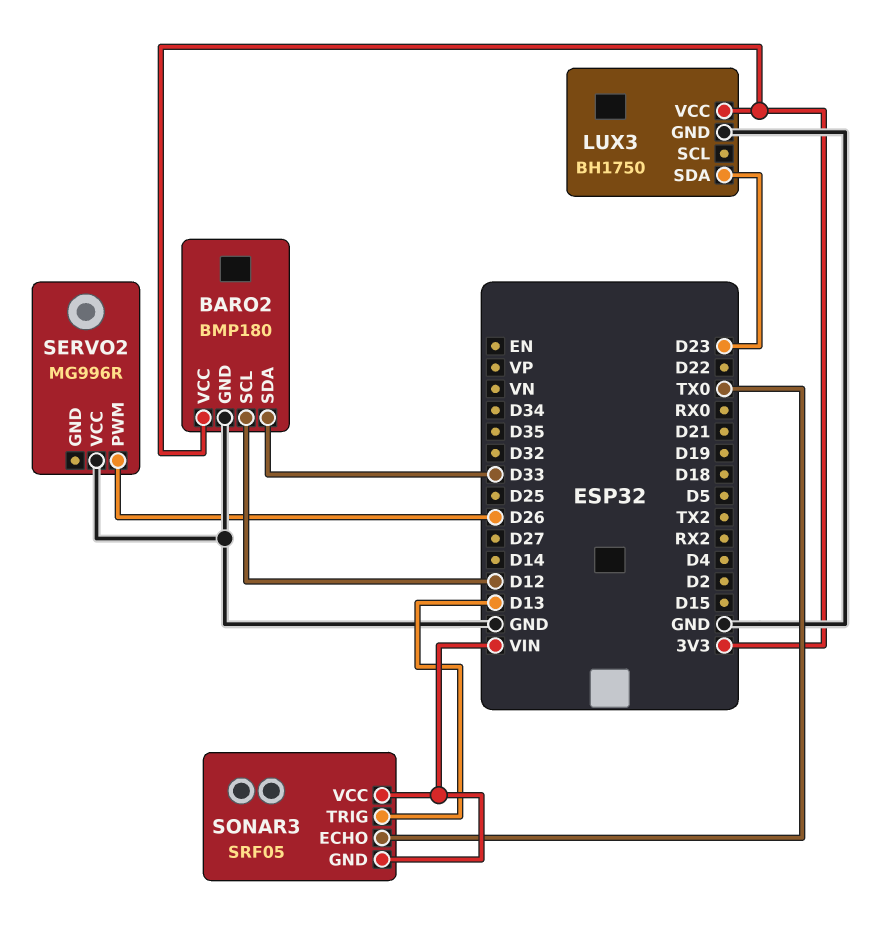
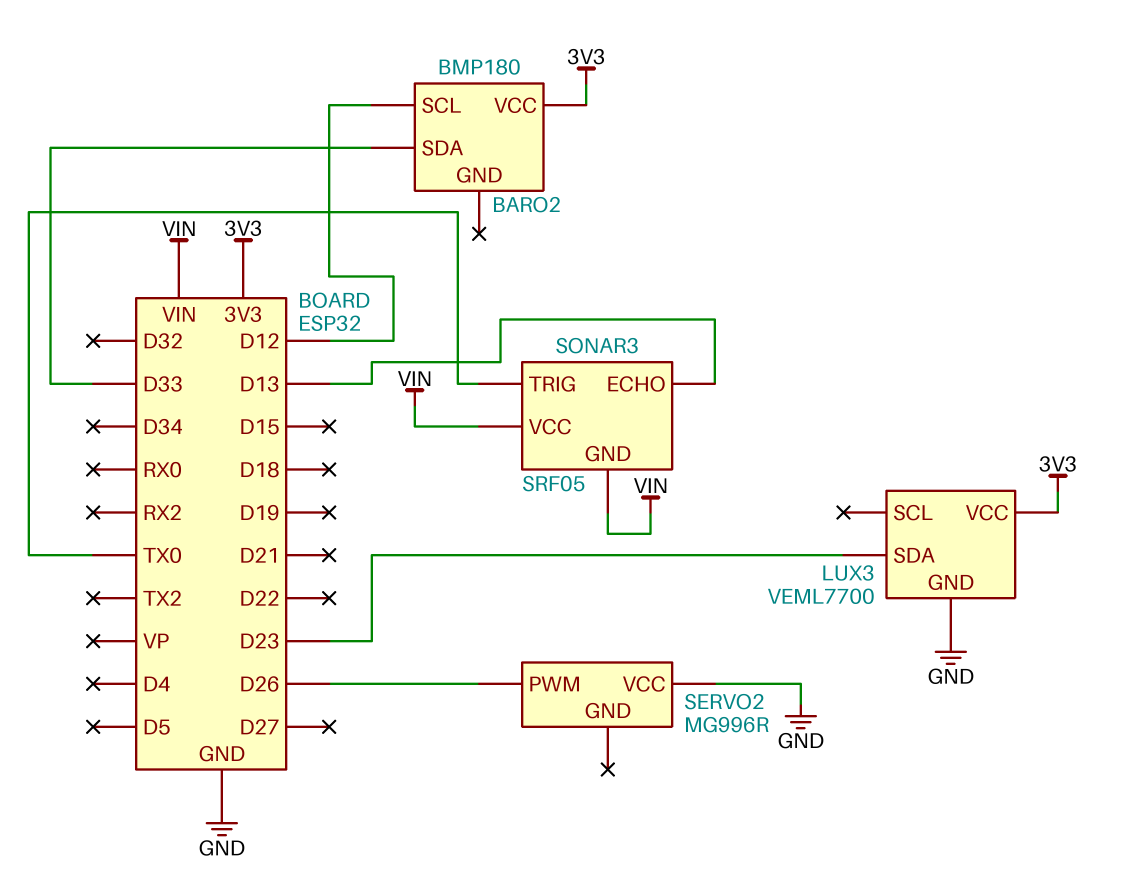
BARO2 pin GND: GND -> none
LUX3: BH1750 -> VEML7700
SONAR3 pin ECHO: TX0 -> D13
SONAR3 pin TRIG: D13 -> TX0

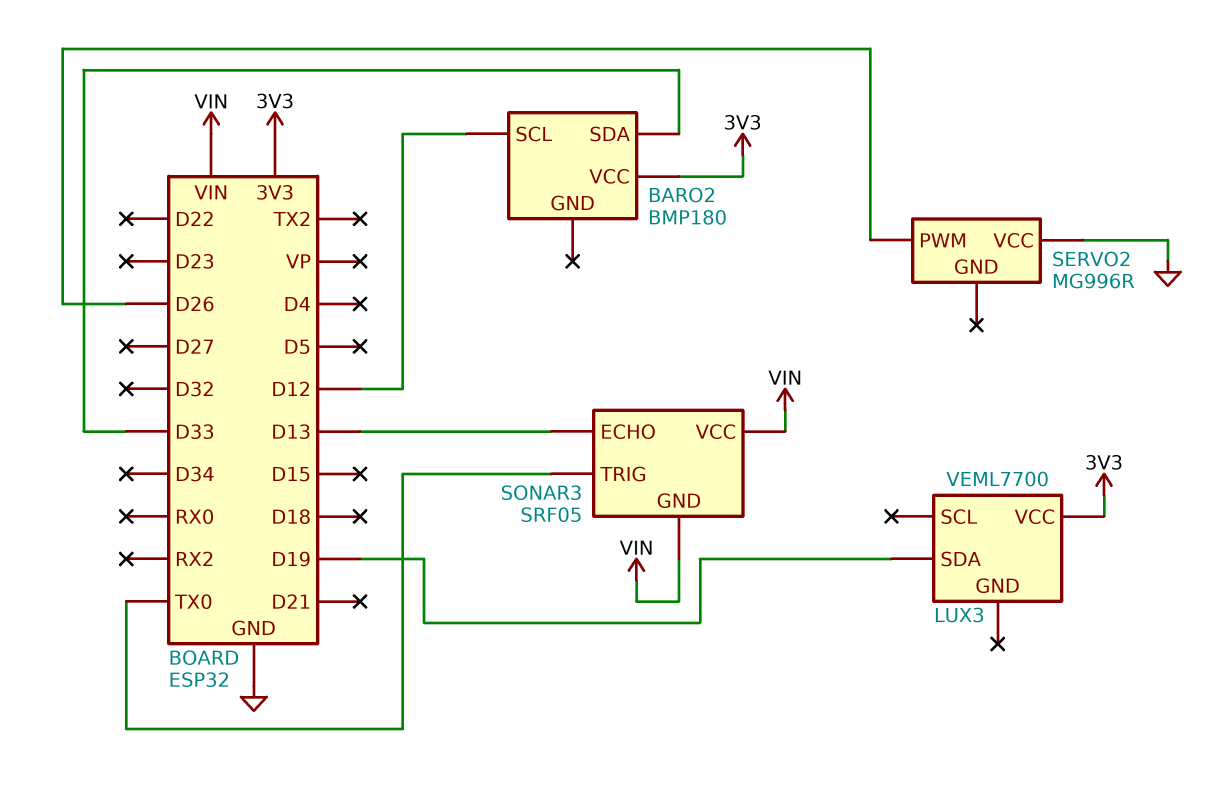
LUX3 pin GND: GND -> none
LUX3 pin SDA: D23 -> D19

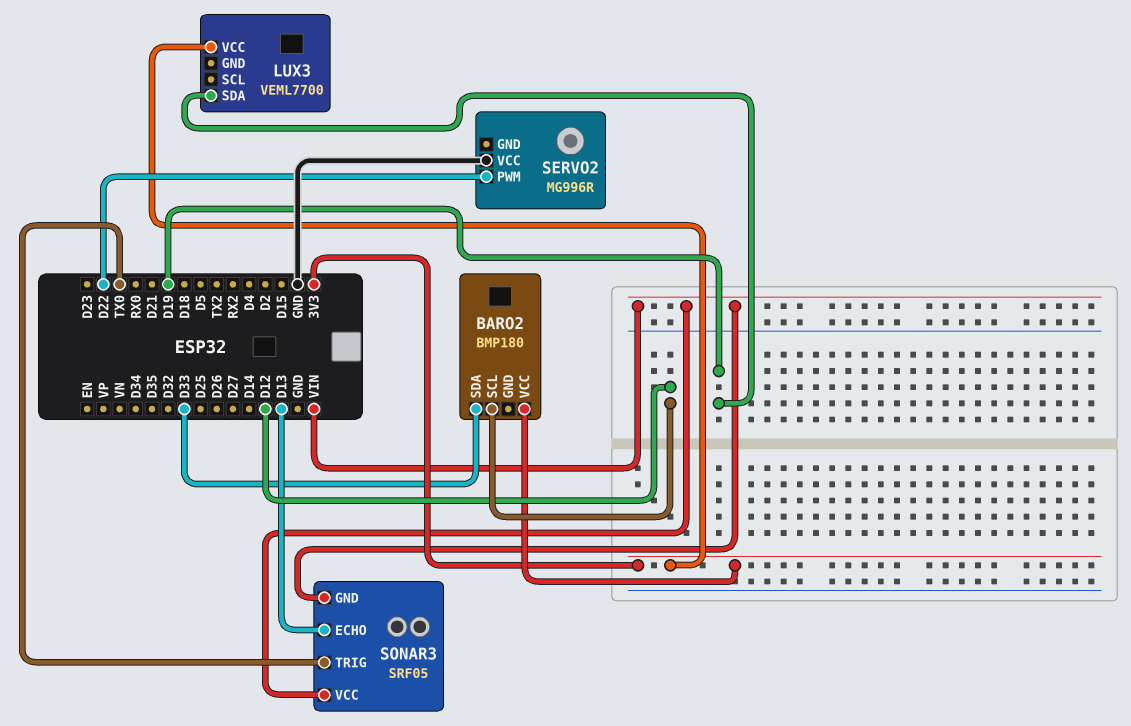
SERVO2 pin PWM: D26 -> D22

